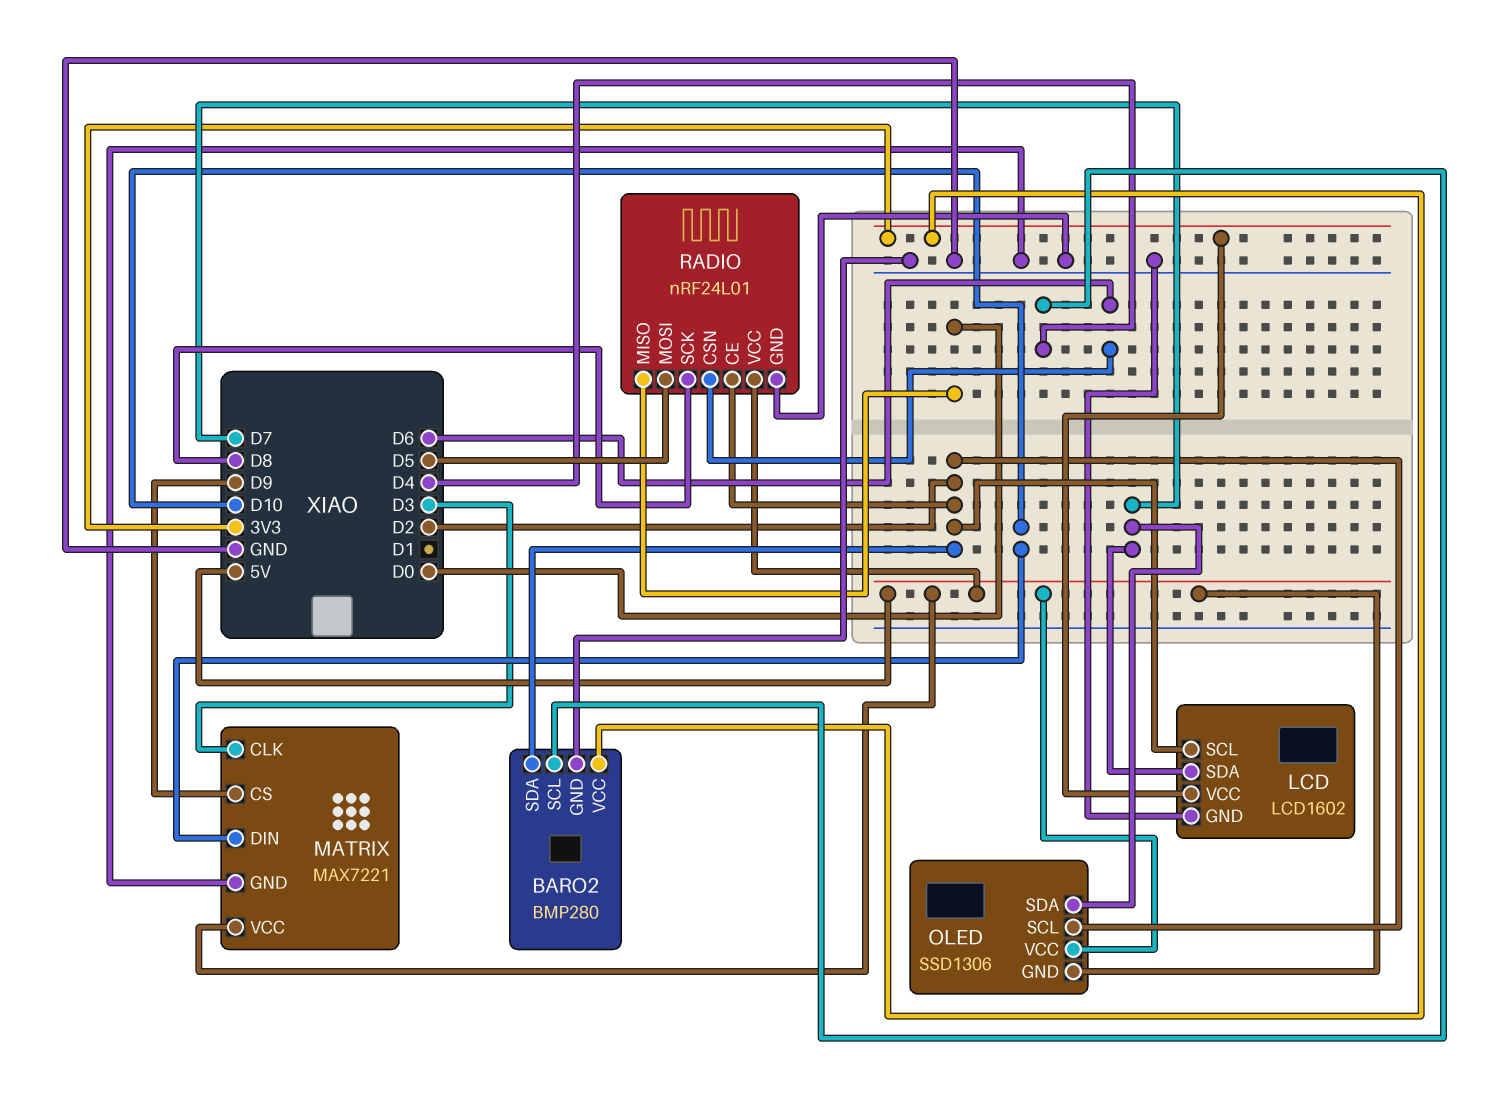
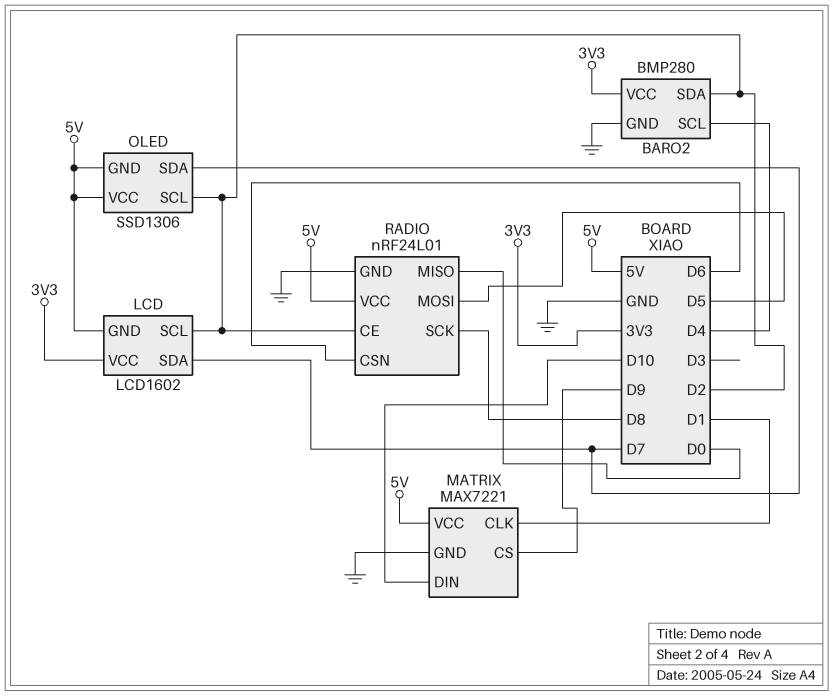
LCD pin GND: GND -> 5V
MATRIX pin CLK: D3 -> D1

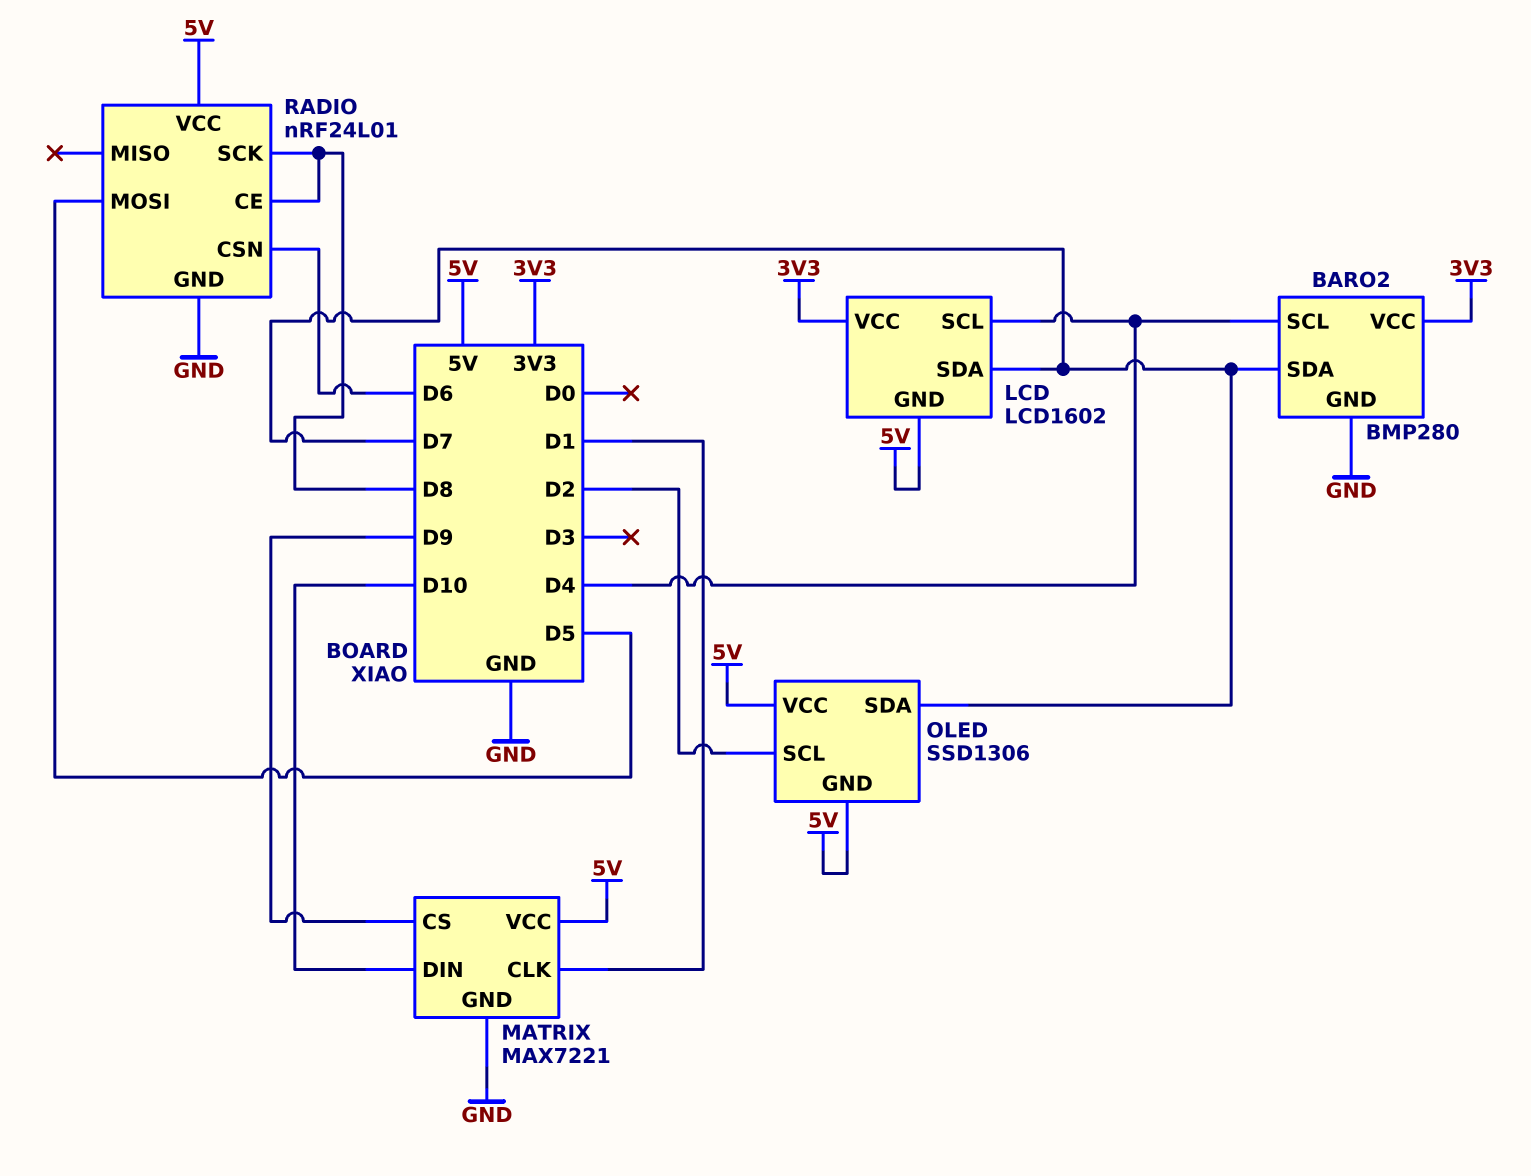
BARO2 pin SDA: D2 -> D7
LCD pin SCL: D2 -> D4
RADIO pin CE: D2 -> D8
RADIO pin MISO: D0 -> none

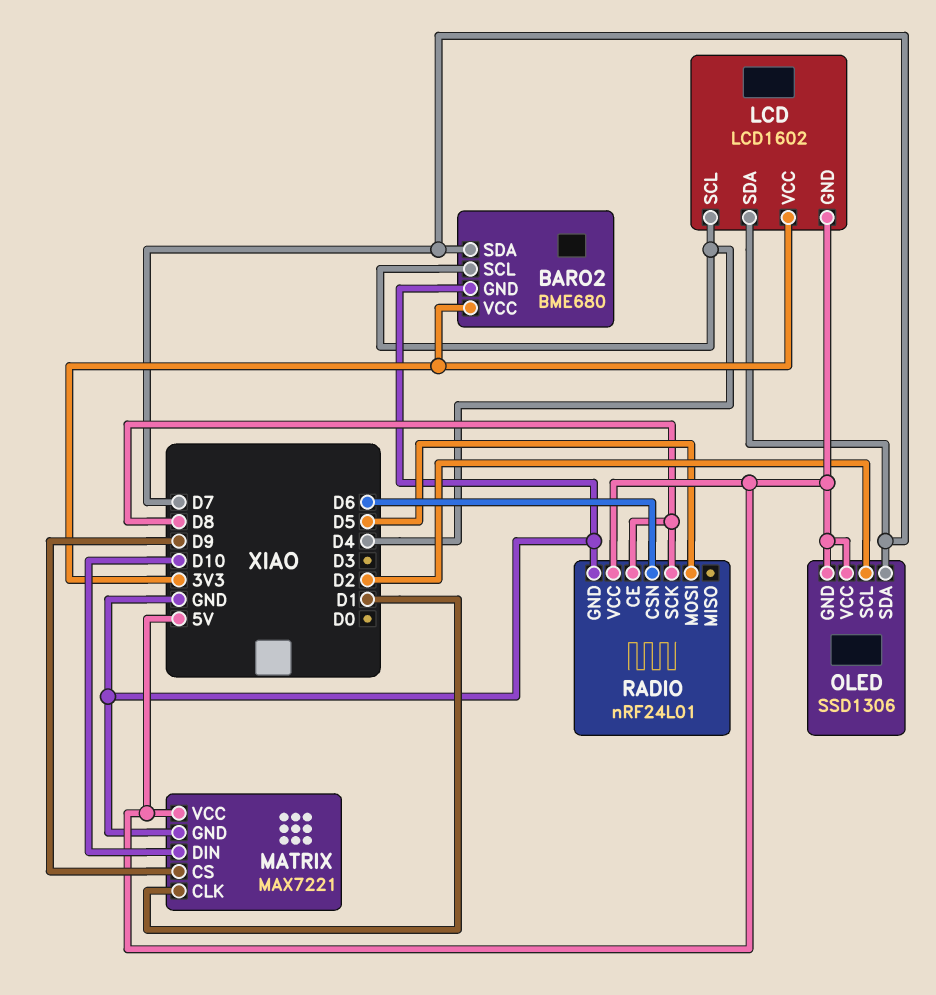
BARO2: BMP280 -> BME680

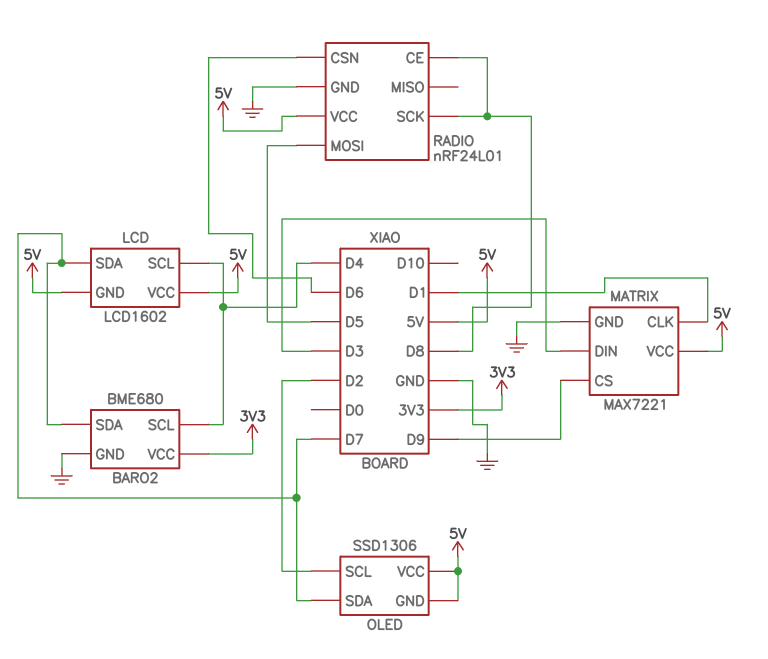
LCD pin VCC: 3V3 -> 5V
MATRIX pin DIN: D10 -> D3

